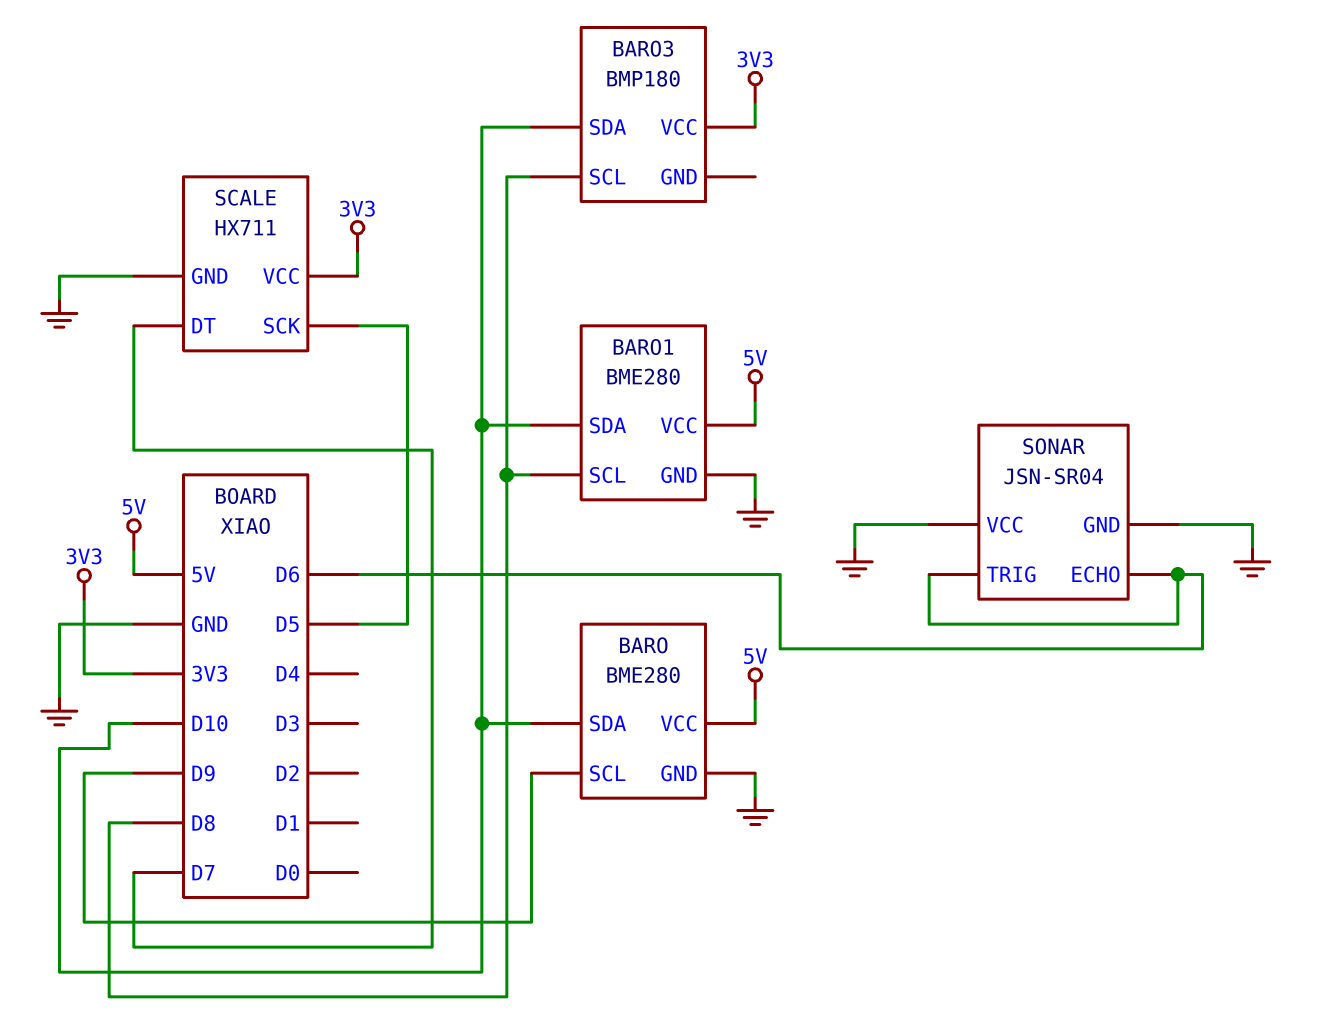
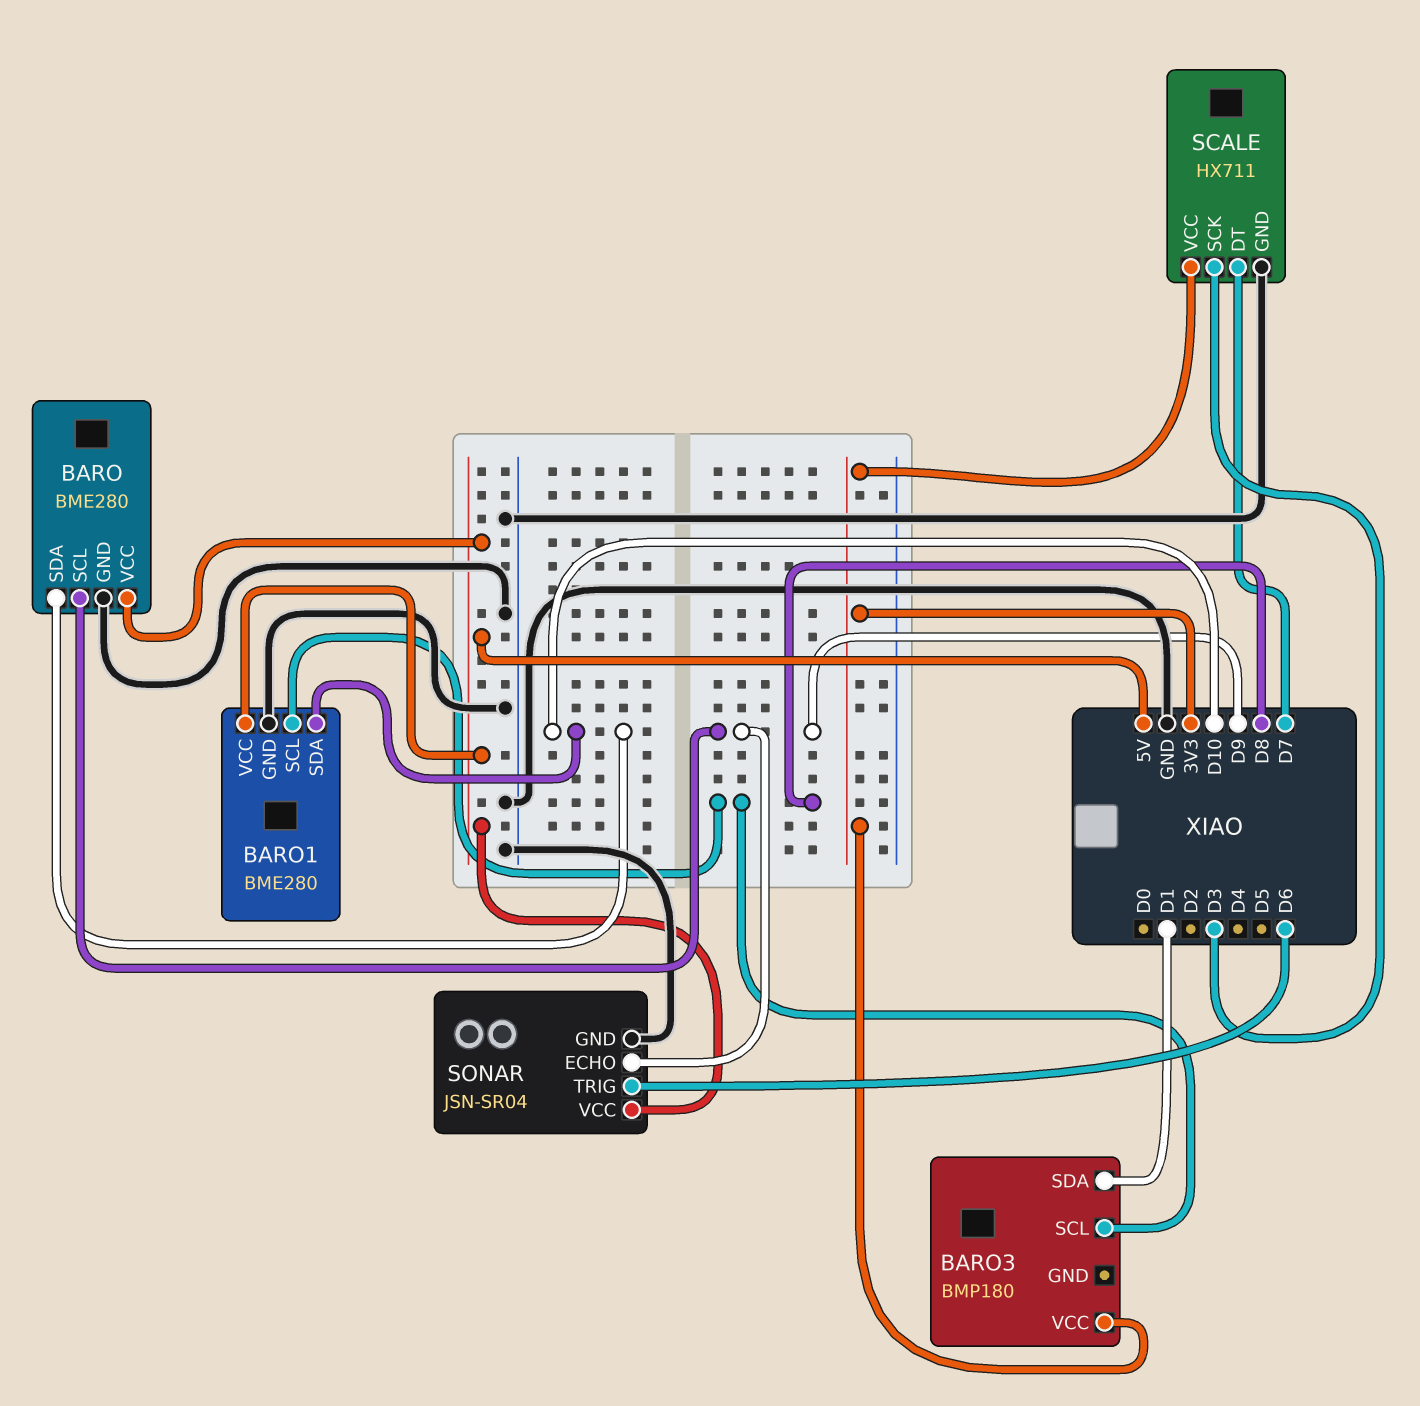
BARO3 pin SDA: D10 -> D1
SCALE pin SCK: D5 -> D3
SONAR pin ECHO: D6 -> D9
SONAR pin VCC: GND -> 5V

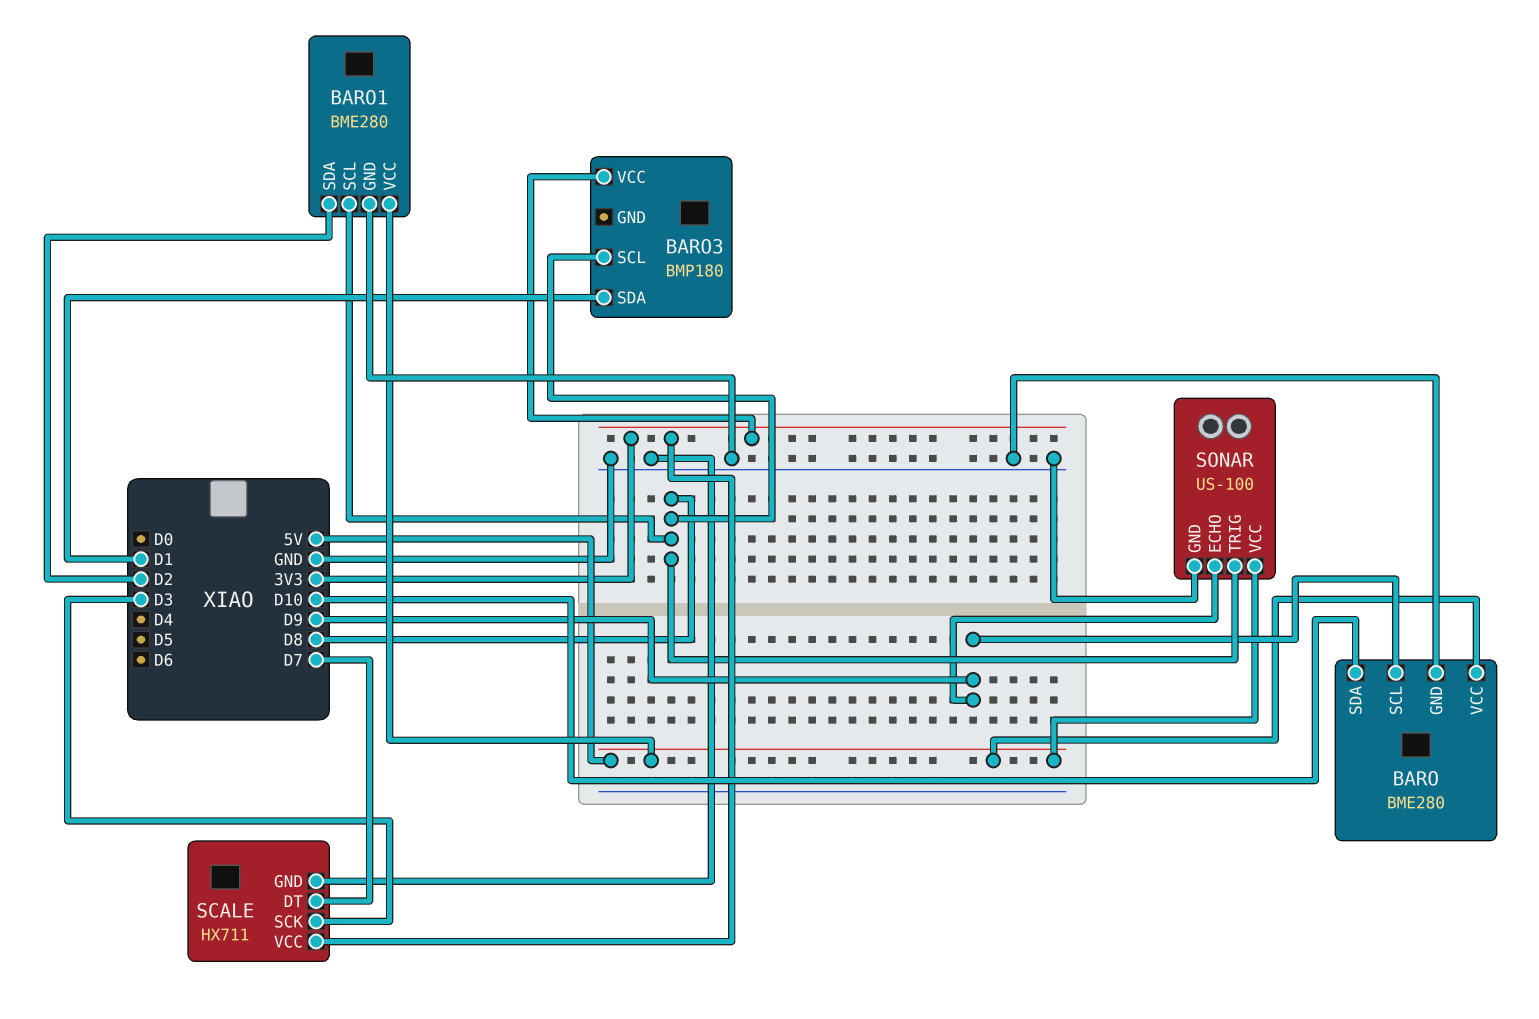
BARO1 pin SDA: D10 -> D2
SONAR: JSN-SR04 -> US-100
SONAR pin TRIG: D6 -> D8

